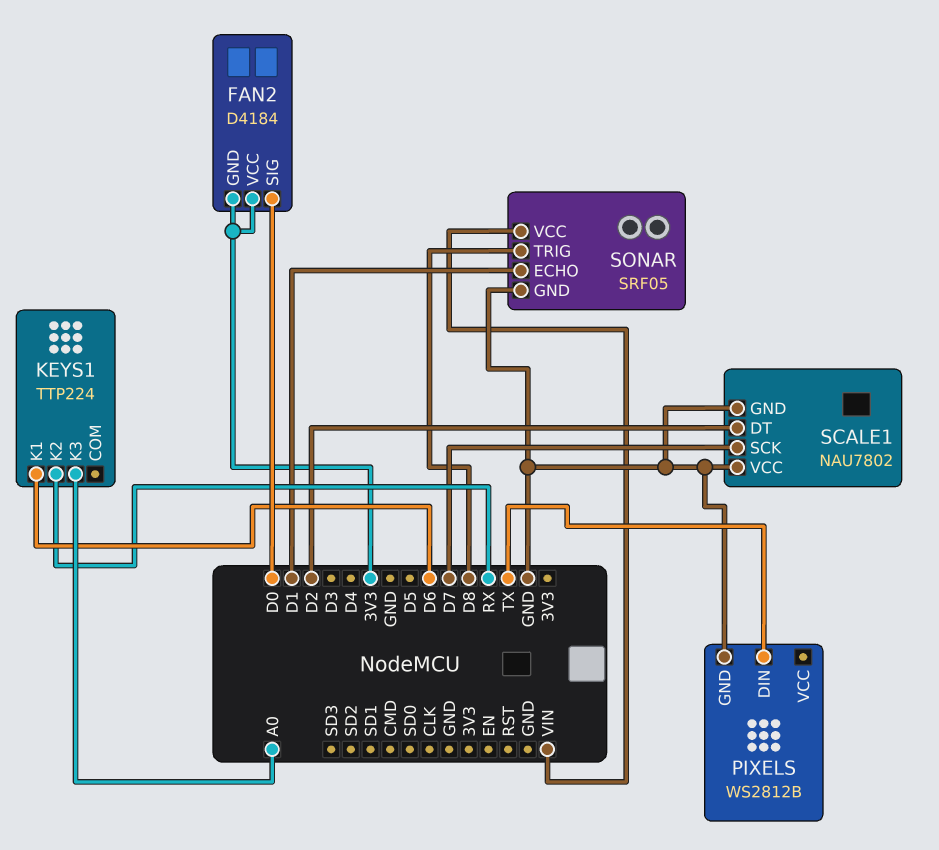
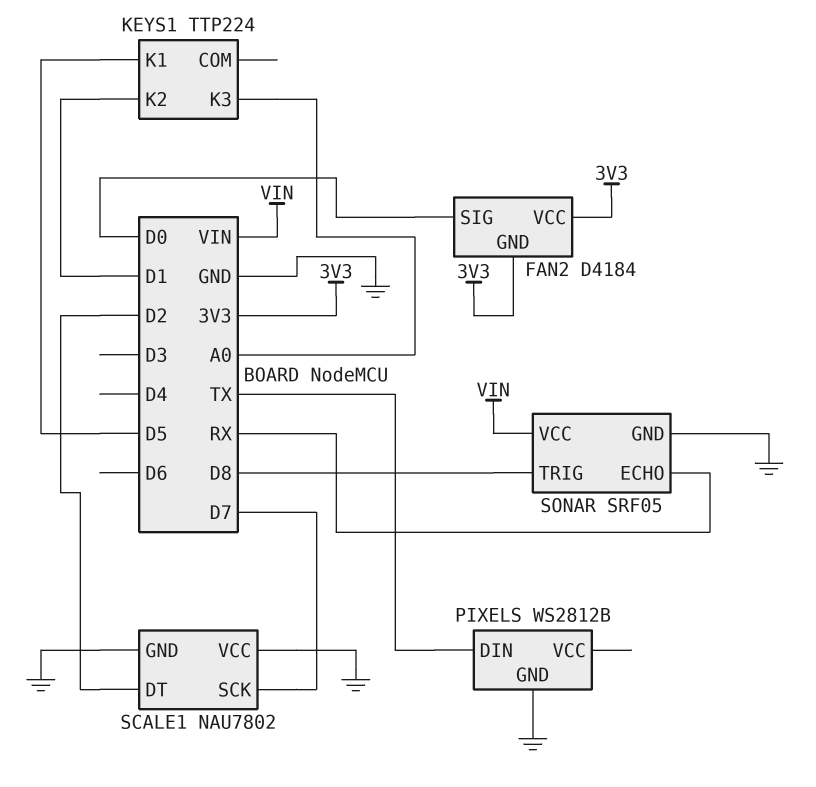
KEYS1 pin K1: D6 -> D5
KEYS1 pin K2: RX -> D1
SONAR pin ECHO: D1 -> RX

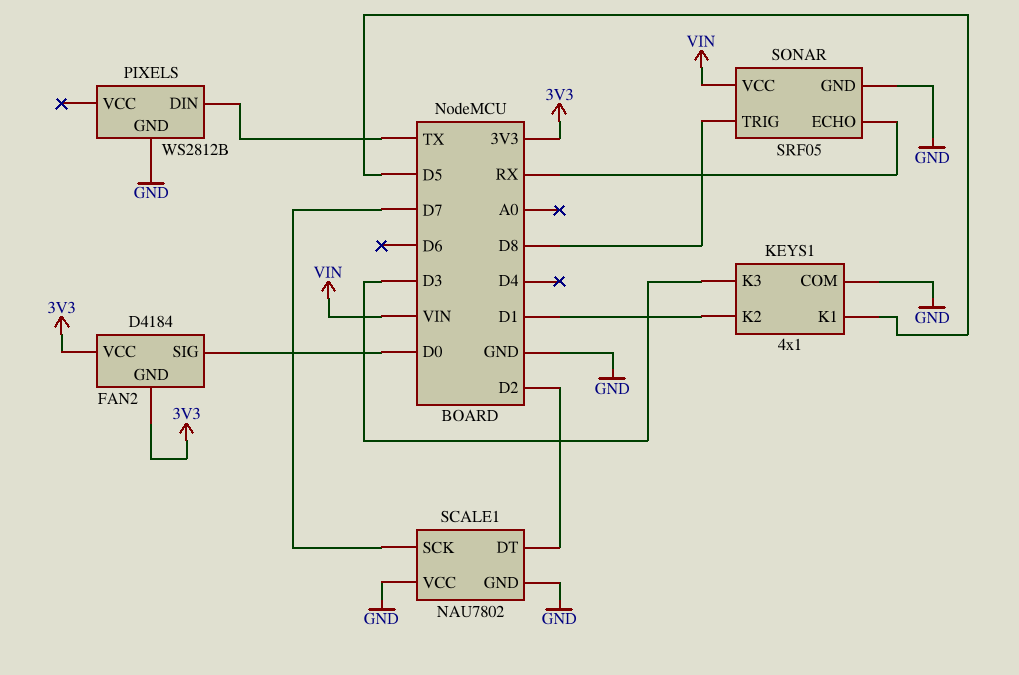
KEYS1: TTP224 -> 4x1
KEYS1 pin COM: none -> GND
KEYS1 pin K3: A0 -> D3

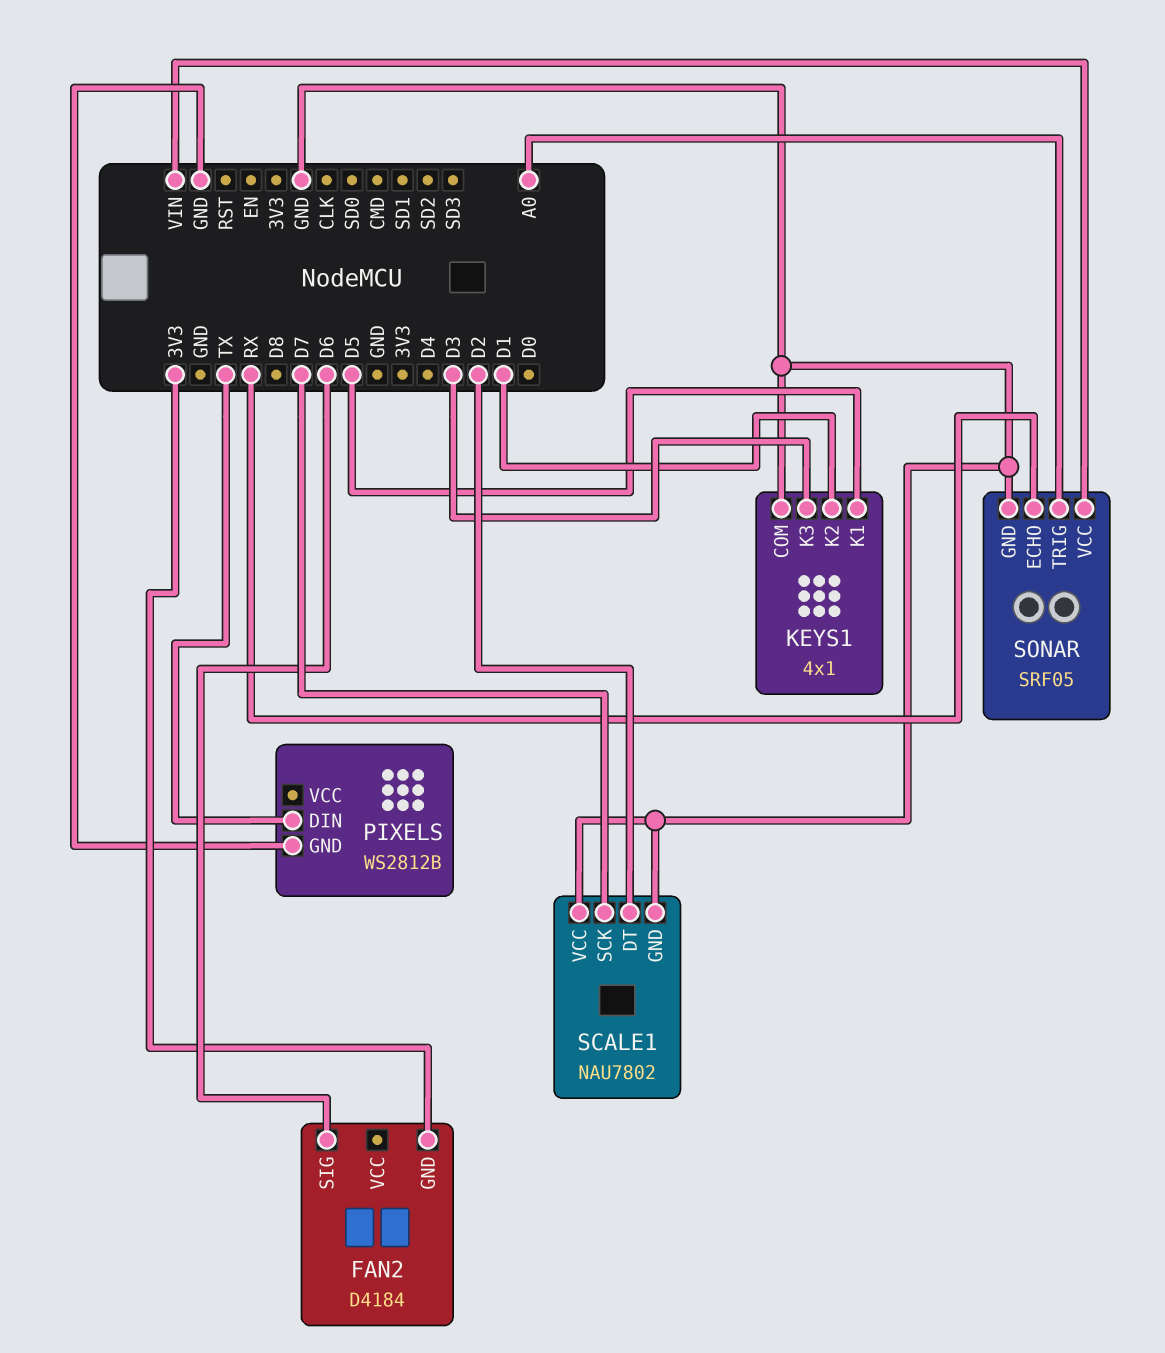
FAN2 pin SIG: D0 -> D6
FAN2 pin VCC: 3V3 -> none
SONAR pin TRIG: D8 -> A0

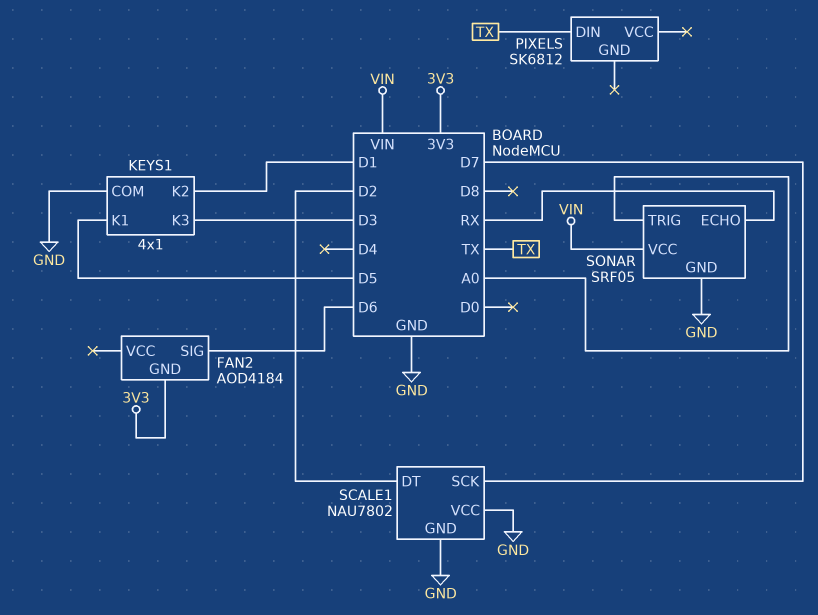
FAN2: D4184 -> AOD4184
PIXELS: WS2812B -> SK6812
PIXELS pin GND: GND -> none

